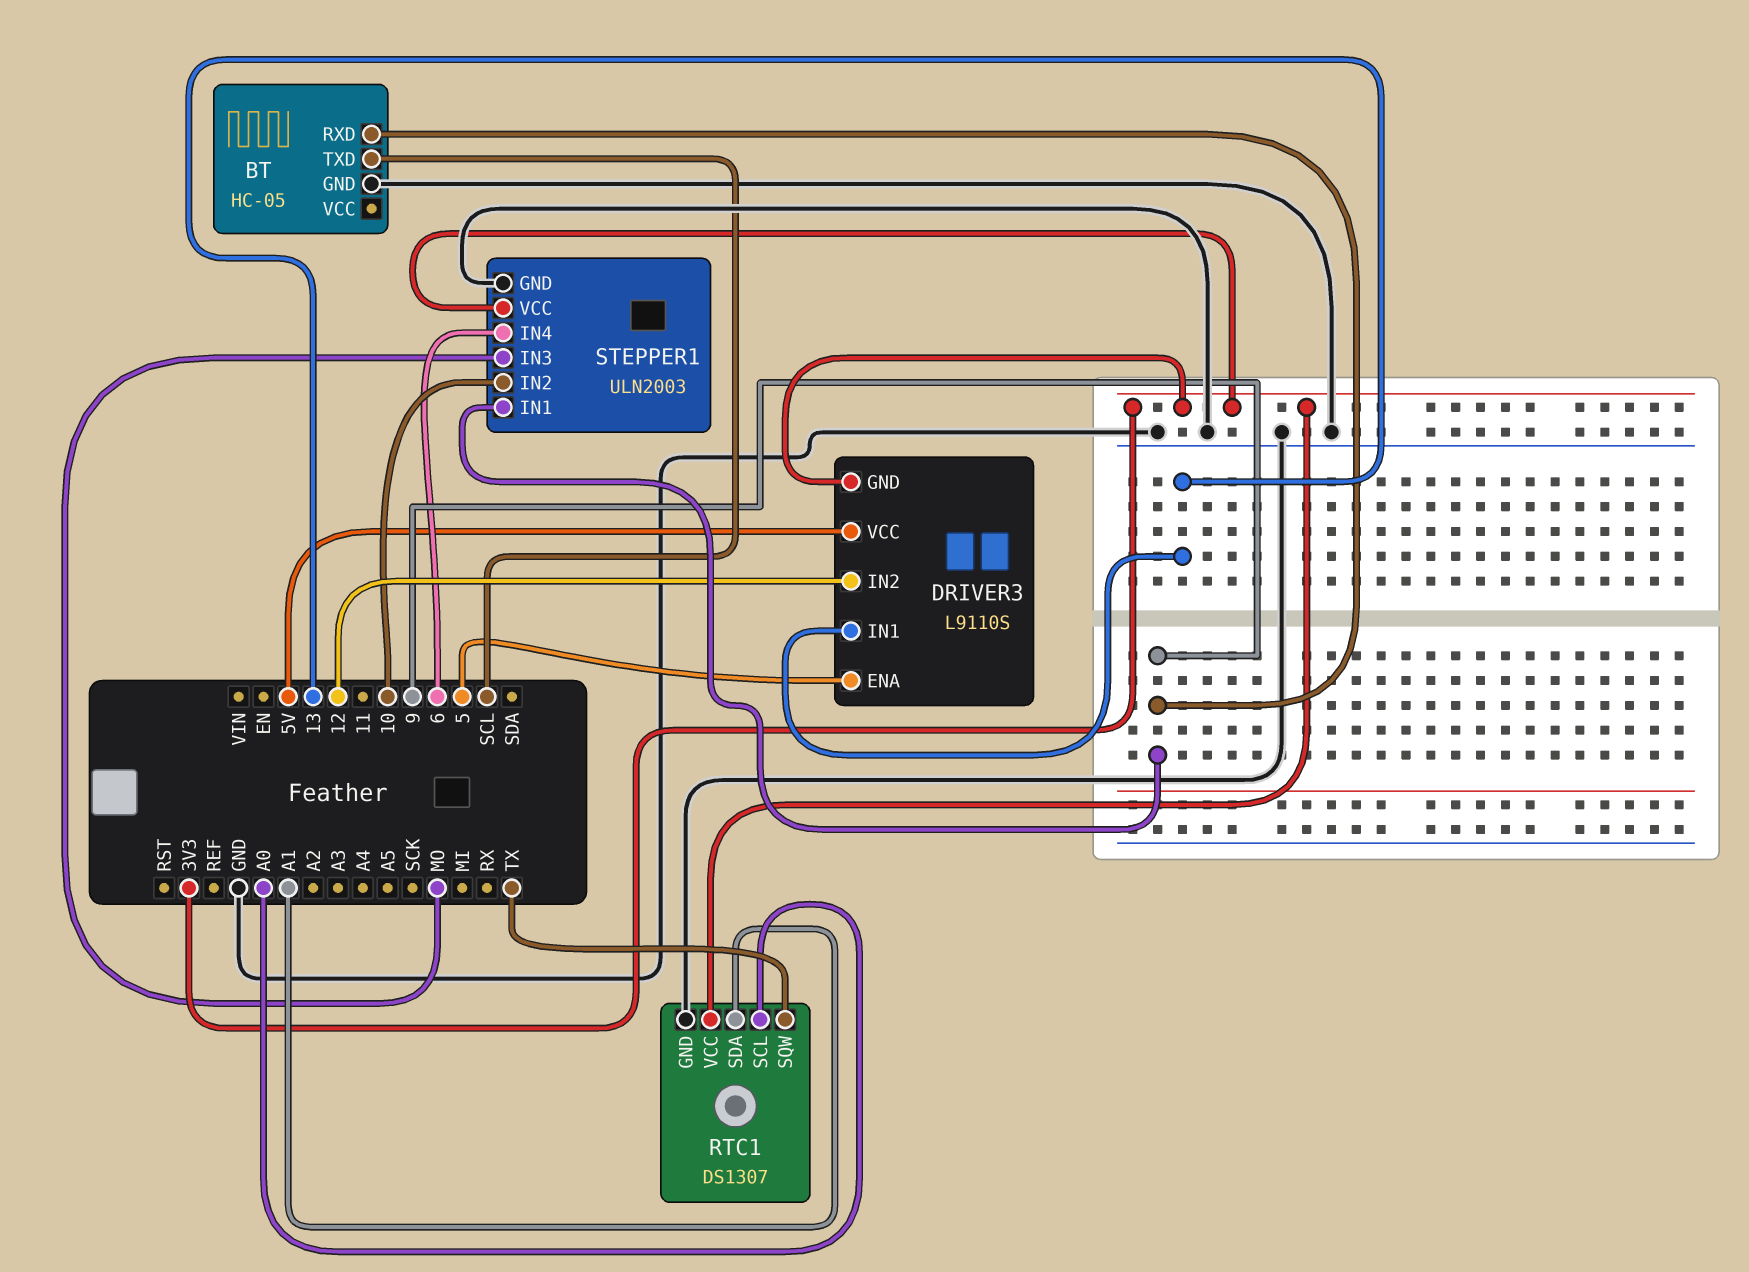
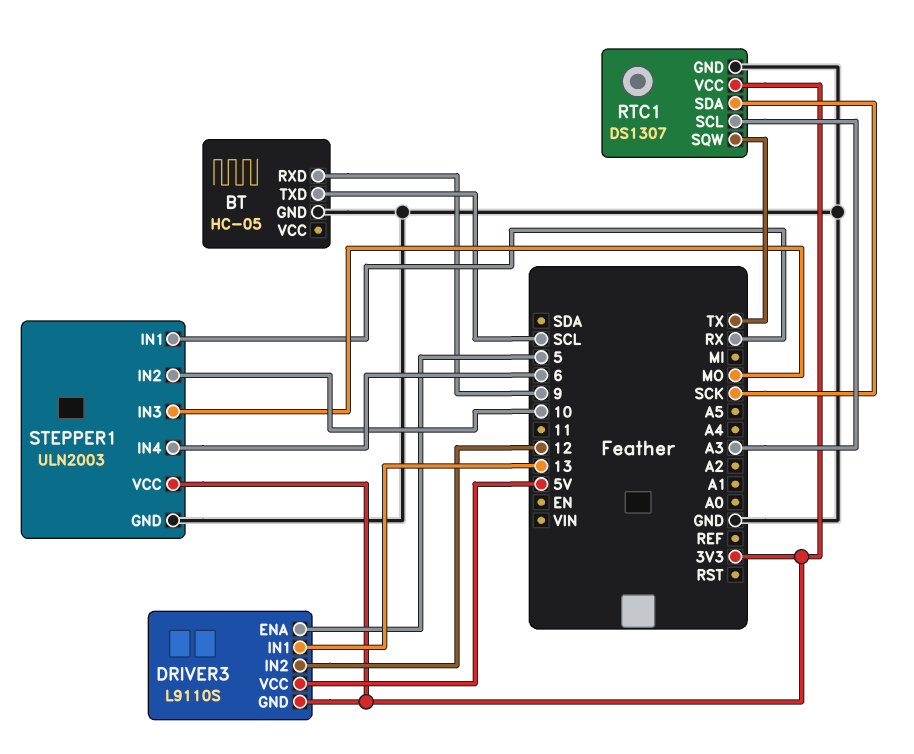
RTC1 pin SCL: A0 -> A3
RTC1 pin SDA: A1 -> SCK
STEPPER1 pin IN1: 9 -> RX

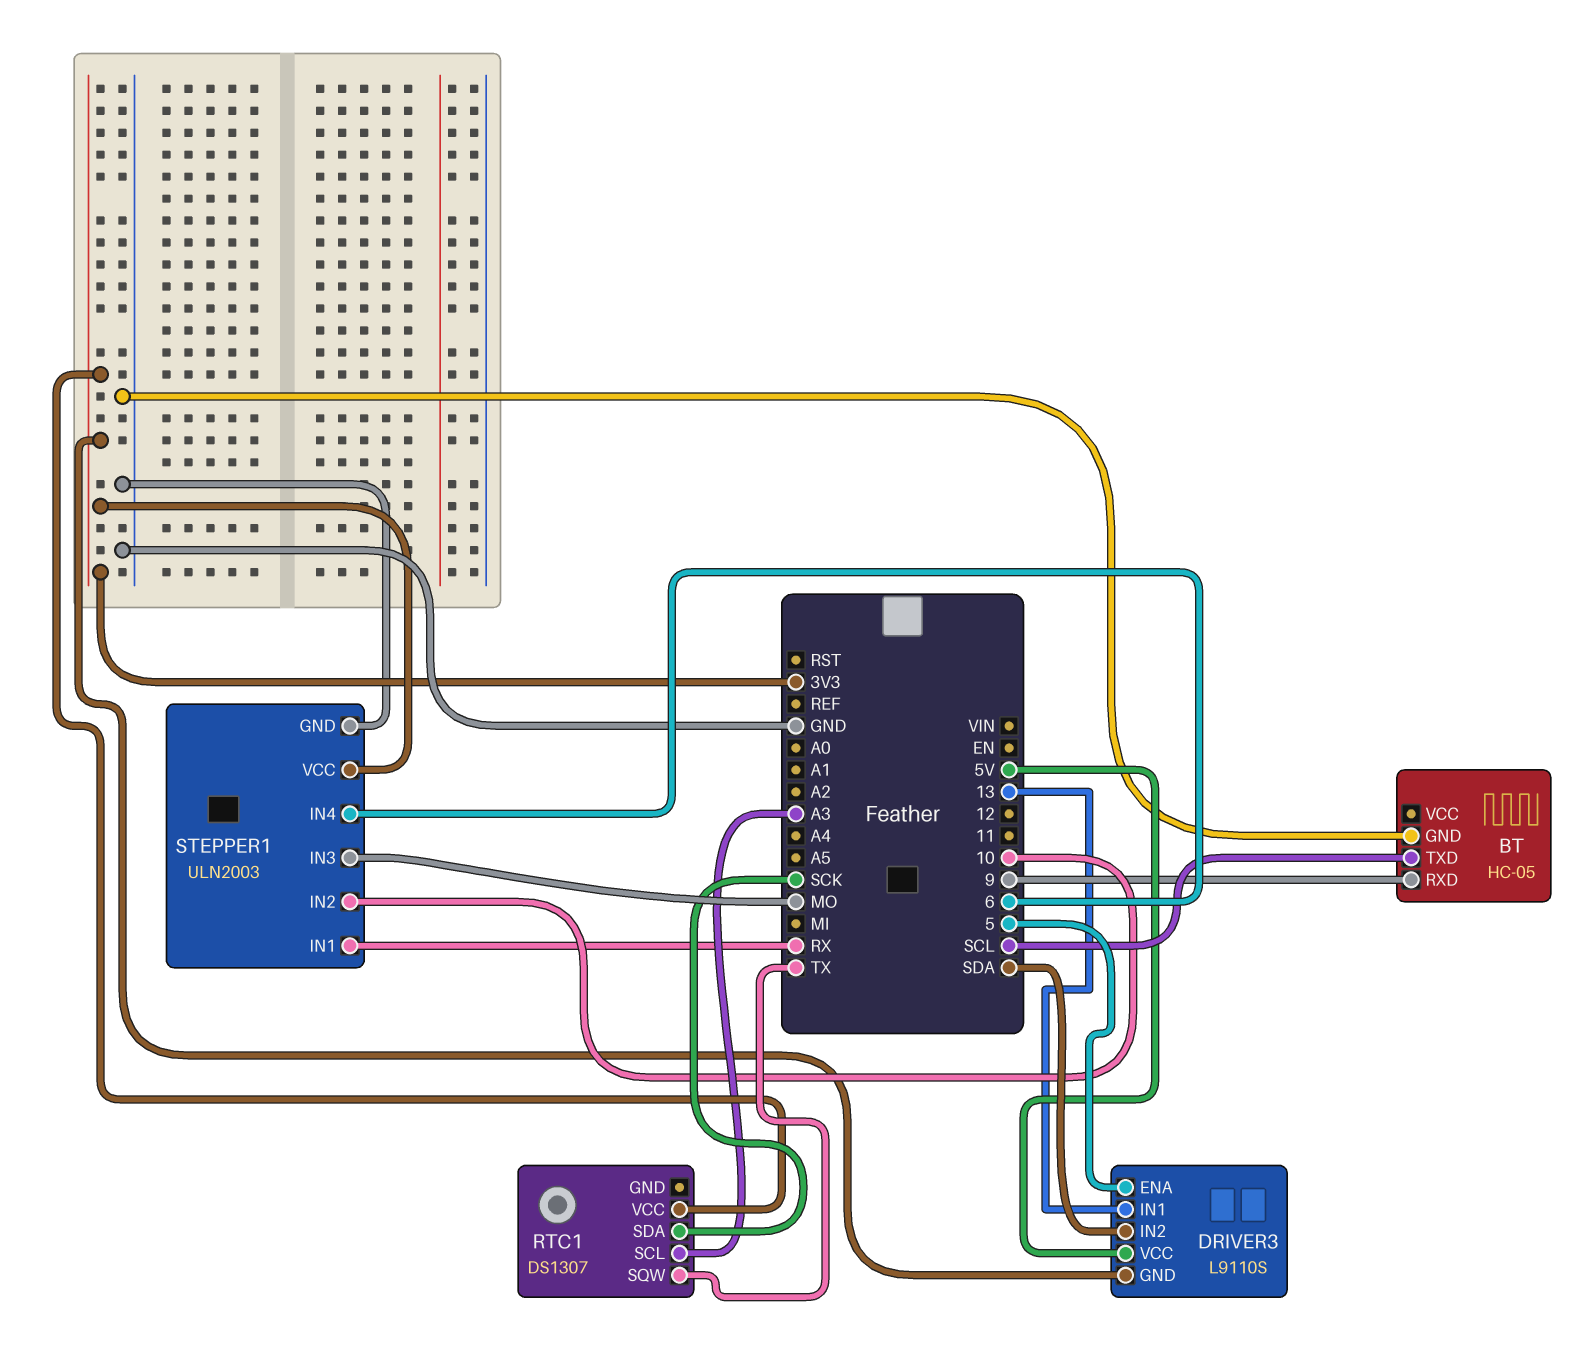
DRIVER3 pin IN2: 12 -> SDA
RTC1 pin GND: GND -> none

